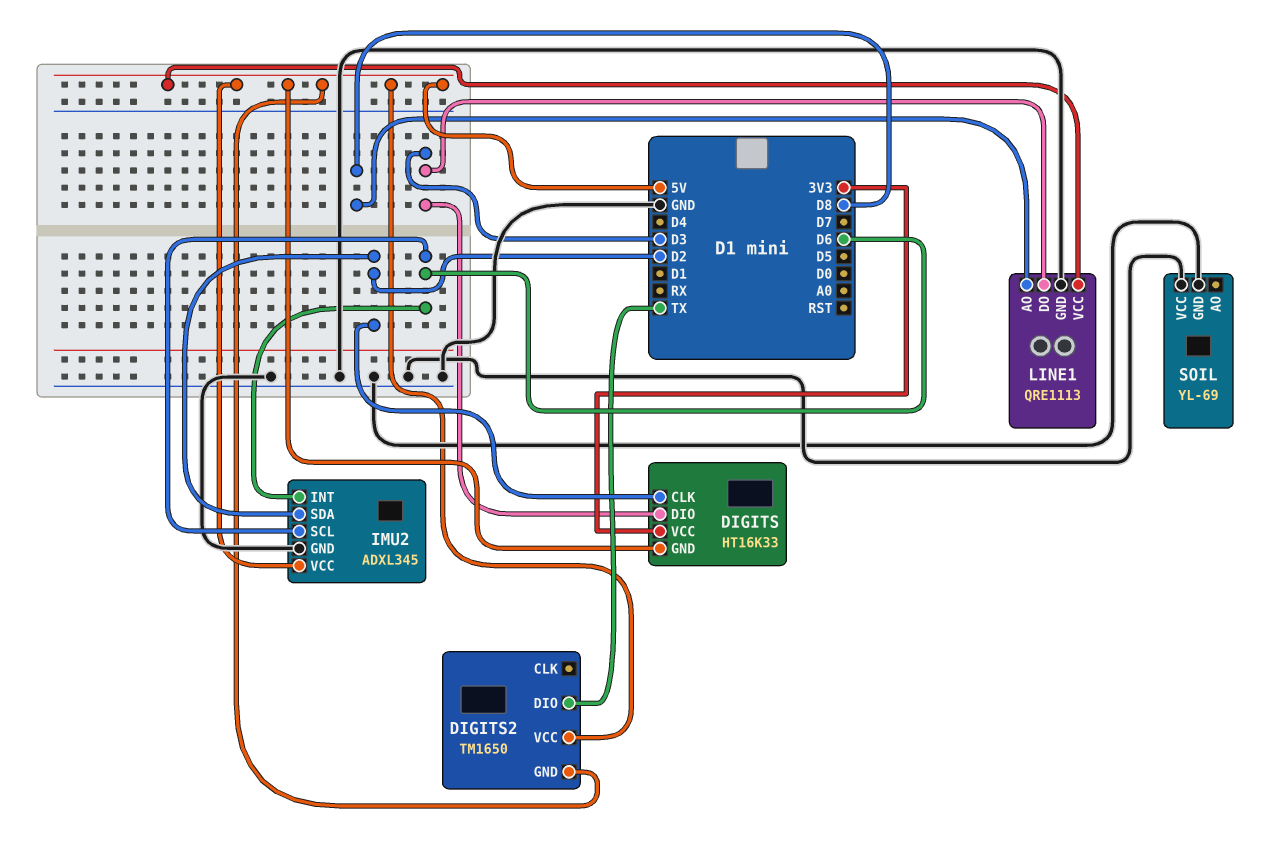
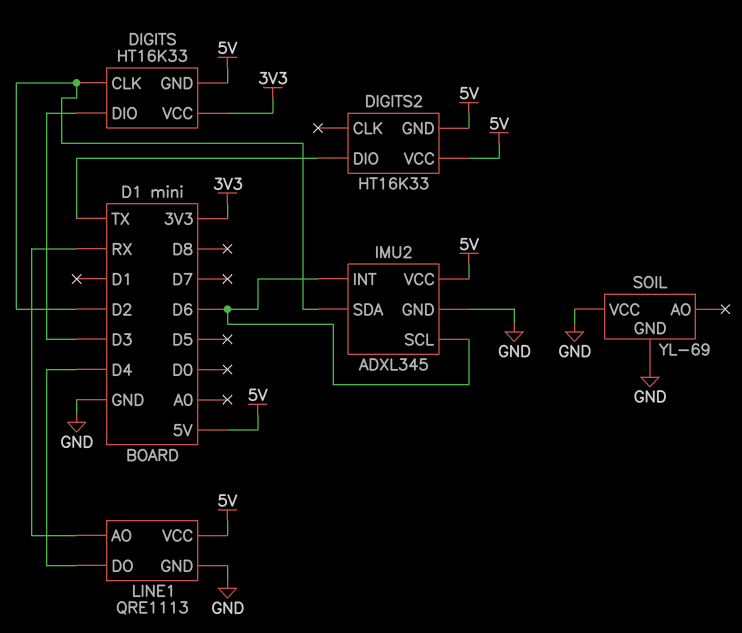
DIGITS2: TM1650 -> HT16K33
LINE1 pin AO: D8 -> RX
LINE1 pin DO: D3 -> D4

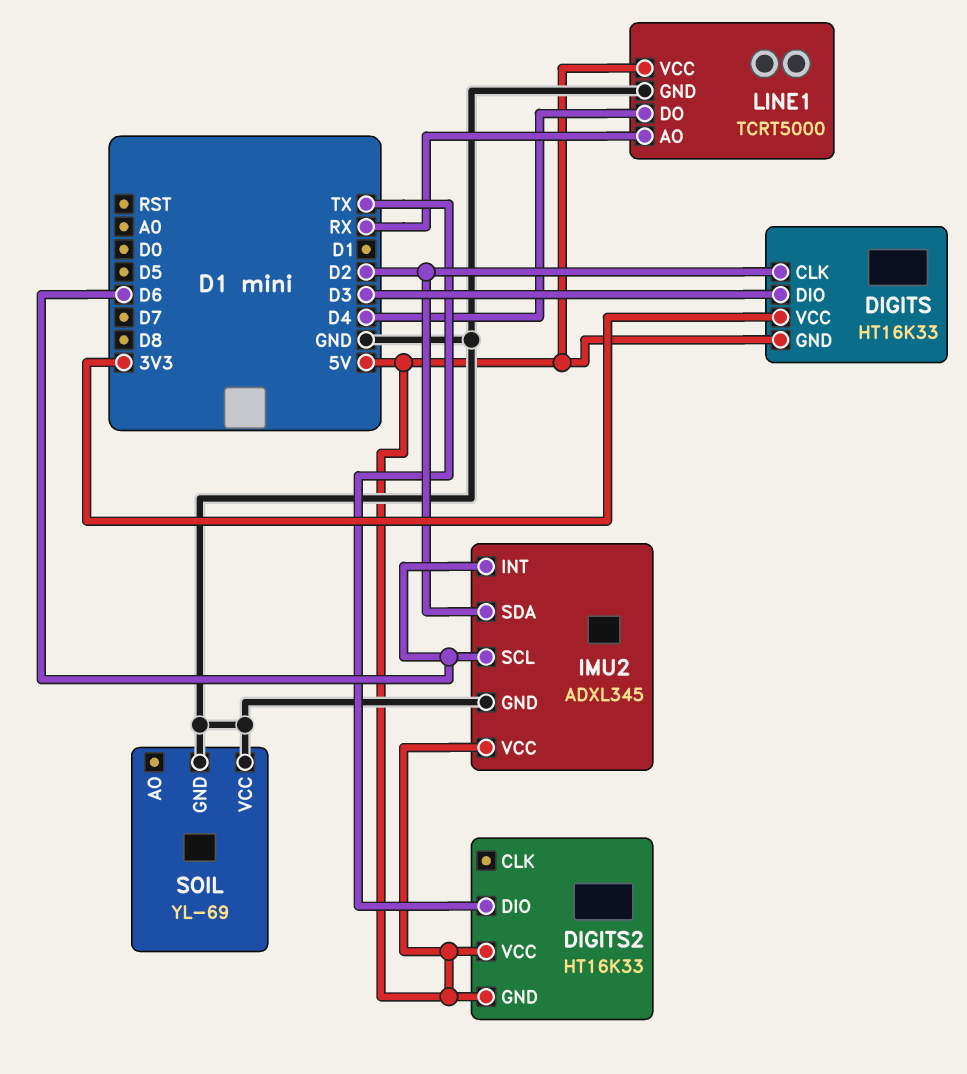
LINE1: QRE1113 -> TCRT5000

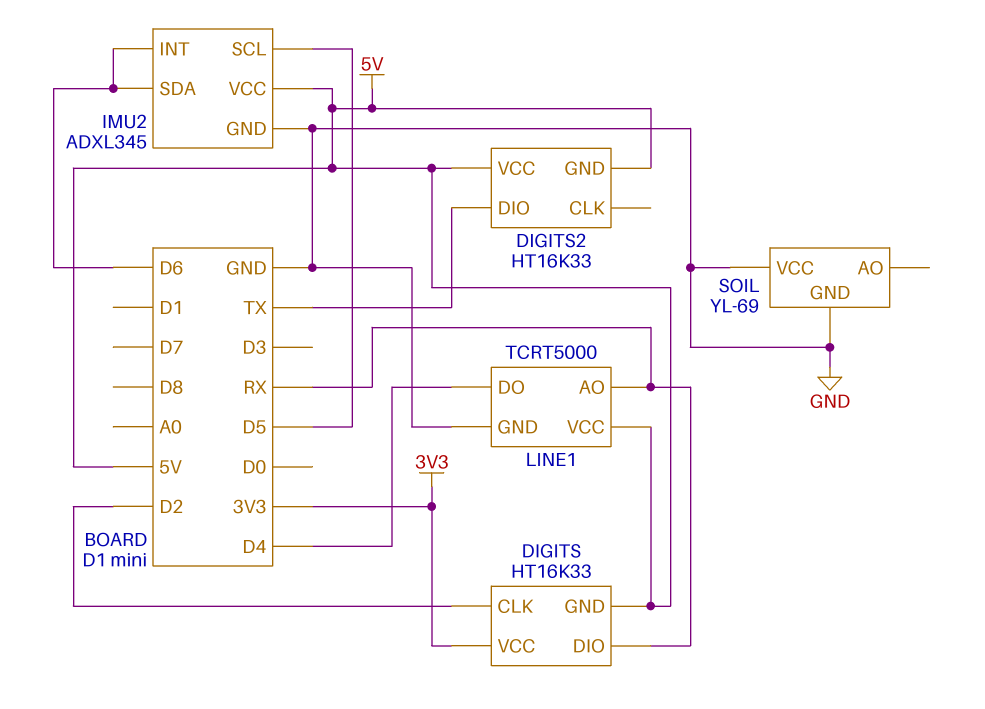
DIGITS pin DIO: D3 -> RX
IMU2 pin SCL: D6 -> D5
IMU2 pin SDA: D2 -> D6

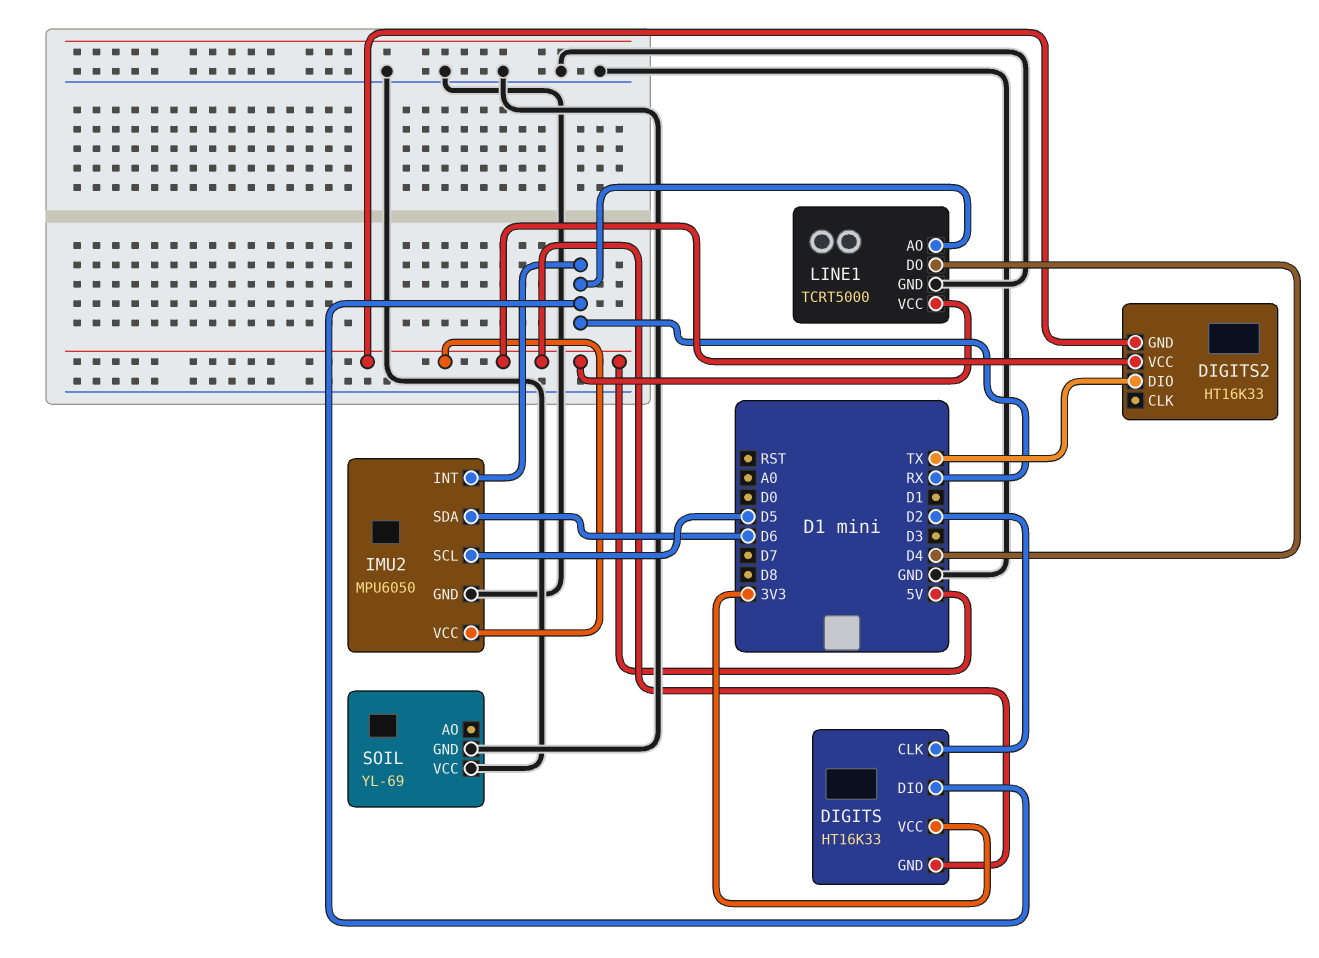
IMU2: ADXL345 -> MPU6050
IMU2 pin INT: D6 -> RX

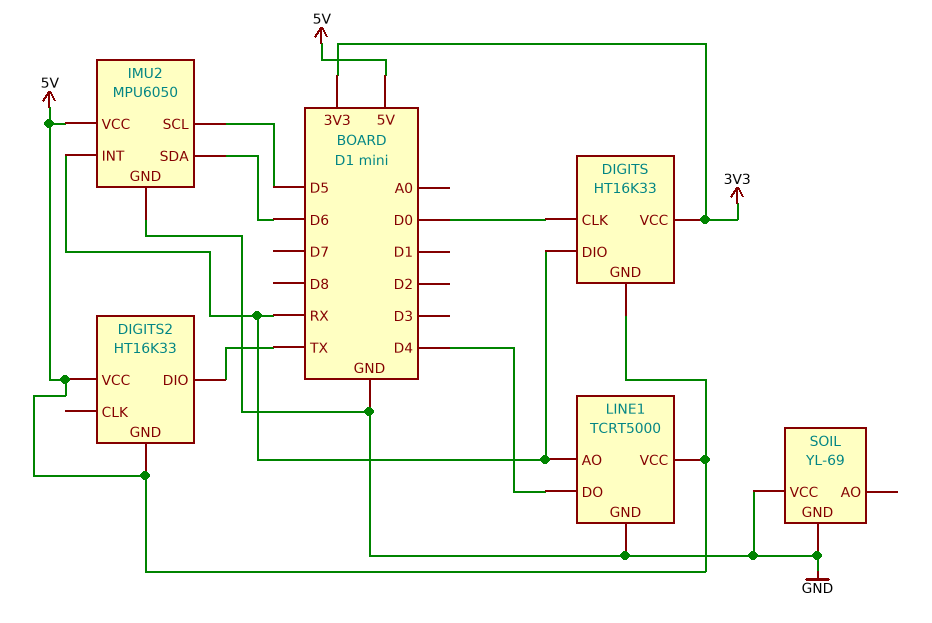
DIGITS pin CLK: D2 -> D0

